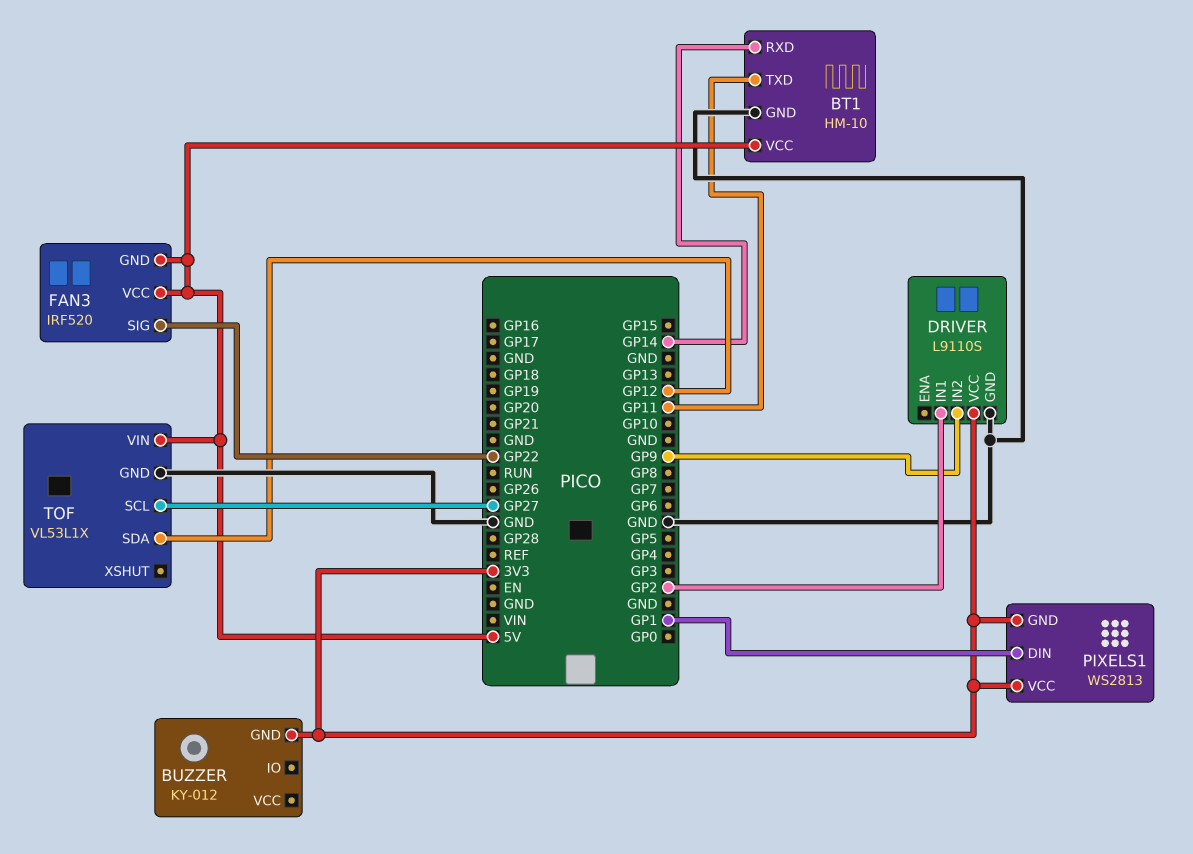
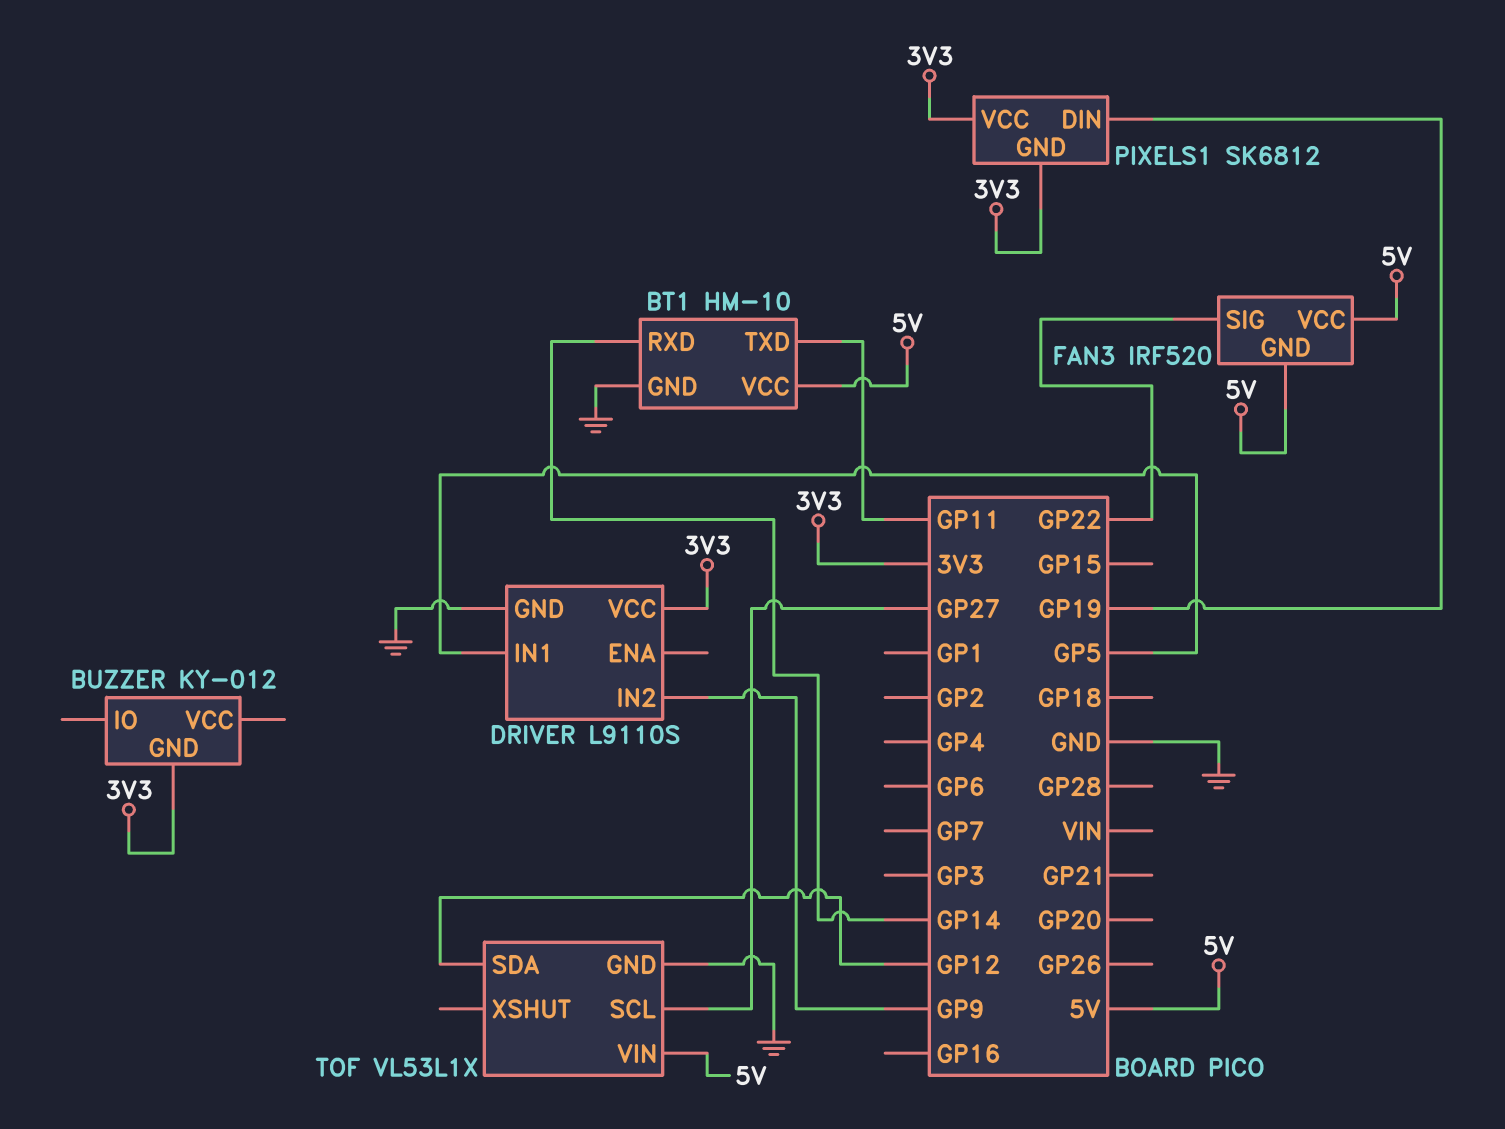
DRIVER pin IN1: GP2 -> GP5
PIXELS1: WS2813 -> SK6812
PIXELS1 pin DIN: GP1 -> GP19

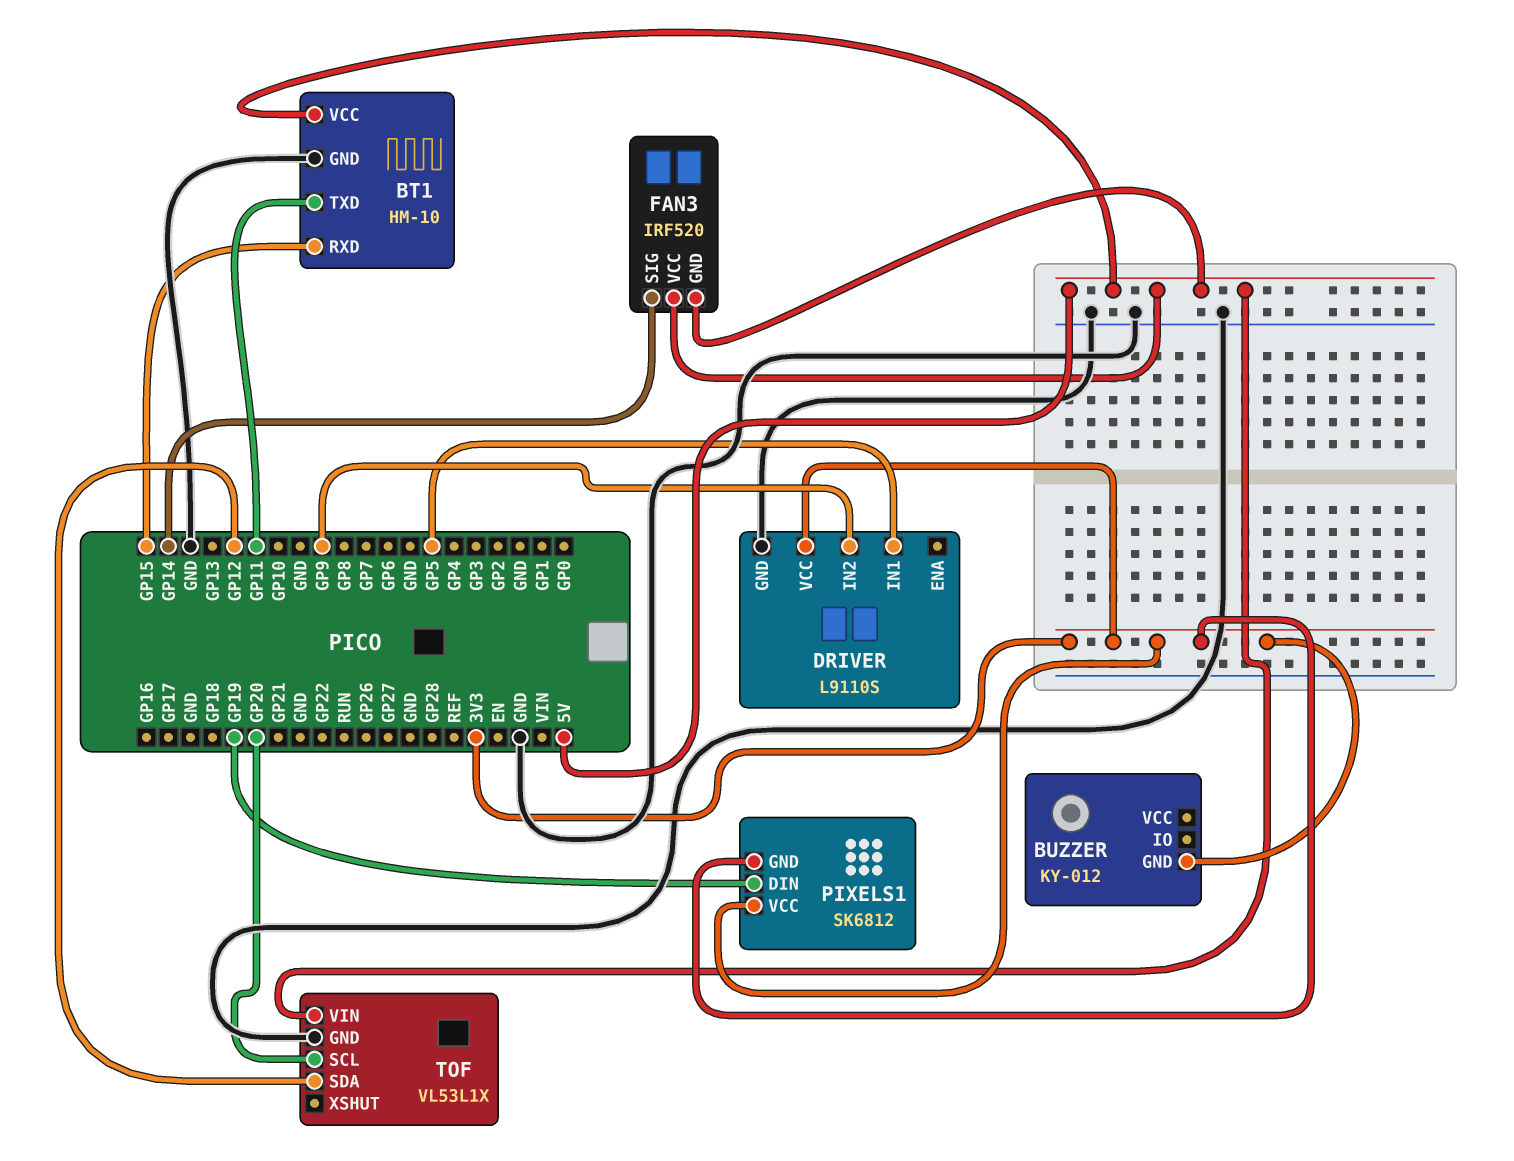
BT1 pin RXD: GP14 -> GP15
FAN3 pin SIG: GP22 -> GP14
TOF pin SCL: GP27 -> GP20

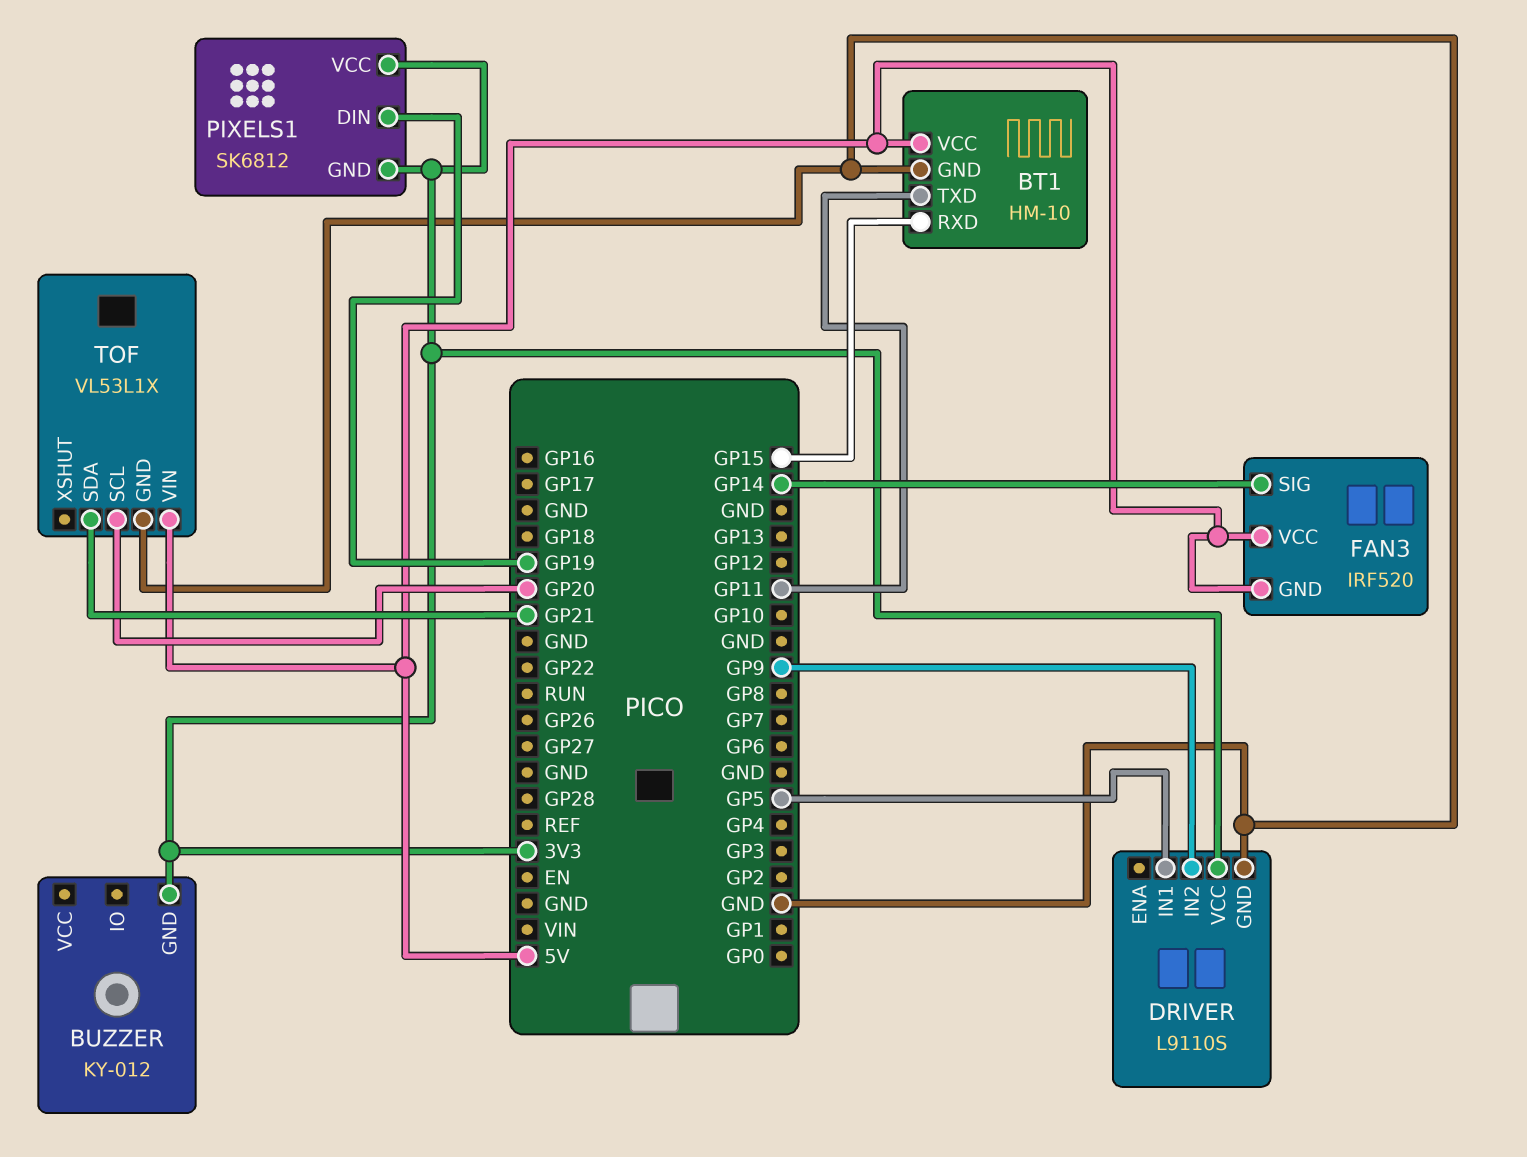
TOF pin SDA: GP12 -> GP21

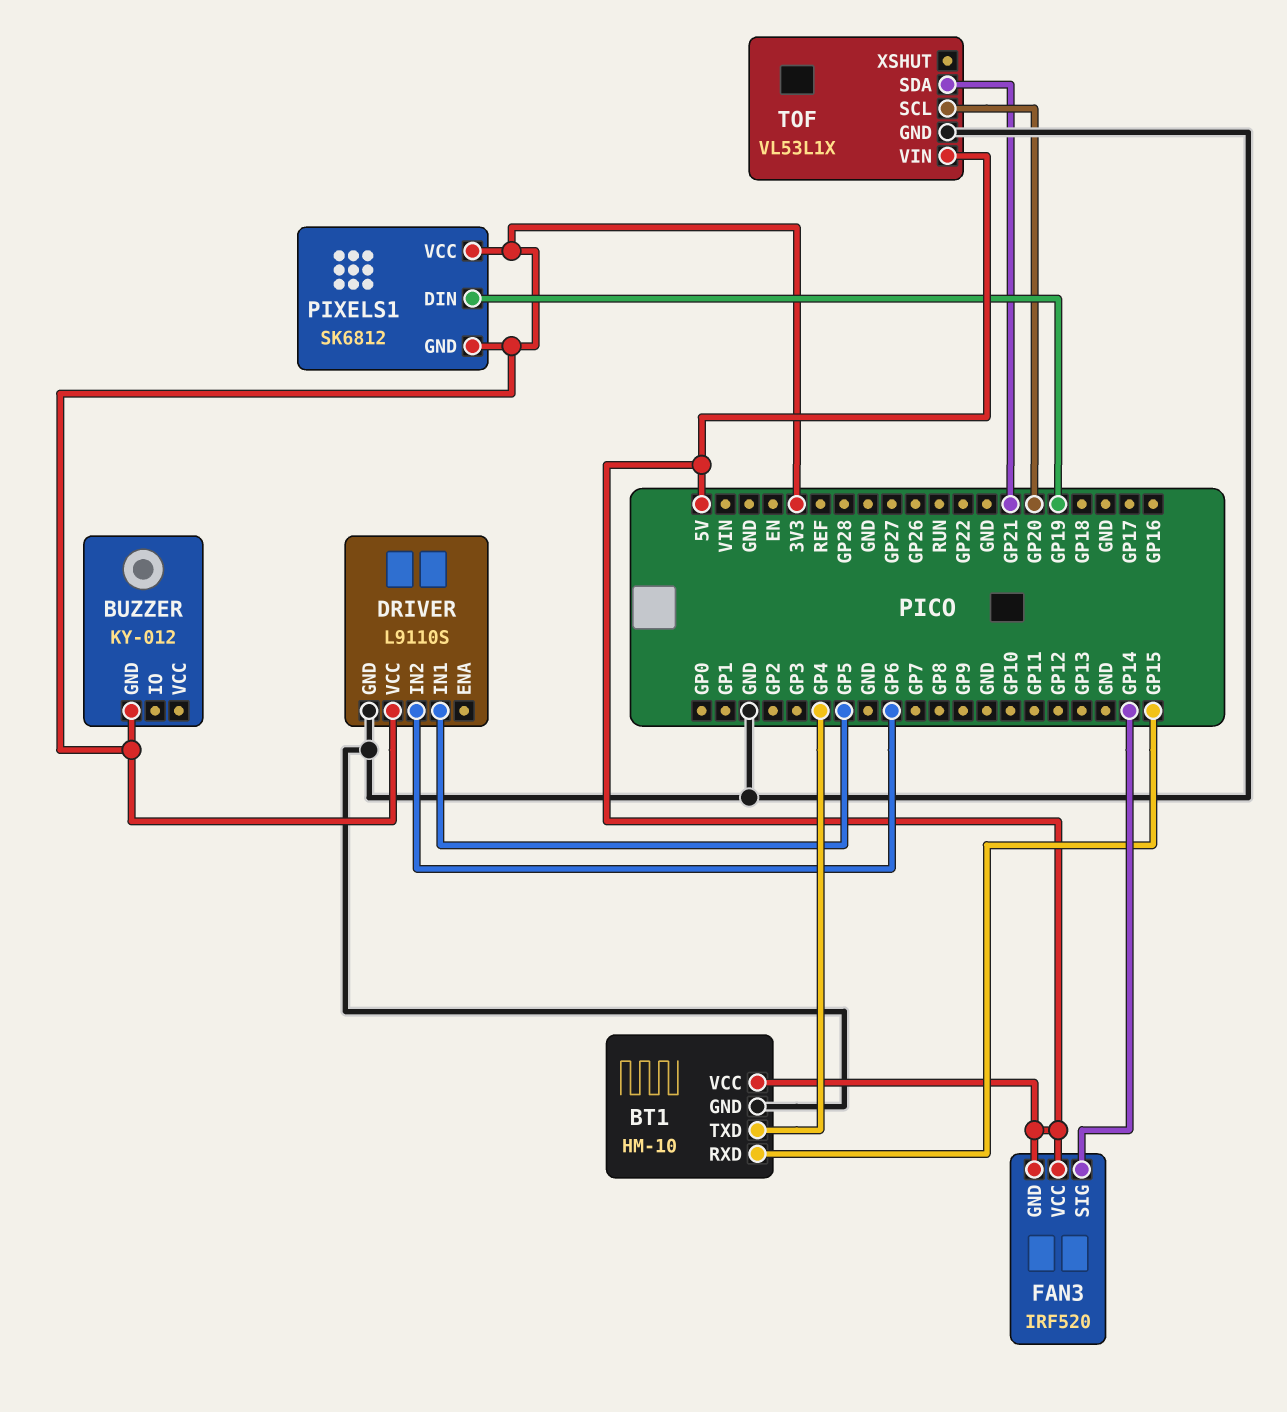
BT1 pin TXD: GP11 -> GP4
DRIVER pin IN2: GP9 -> GP6

